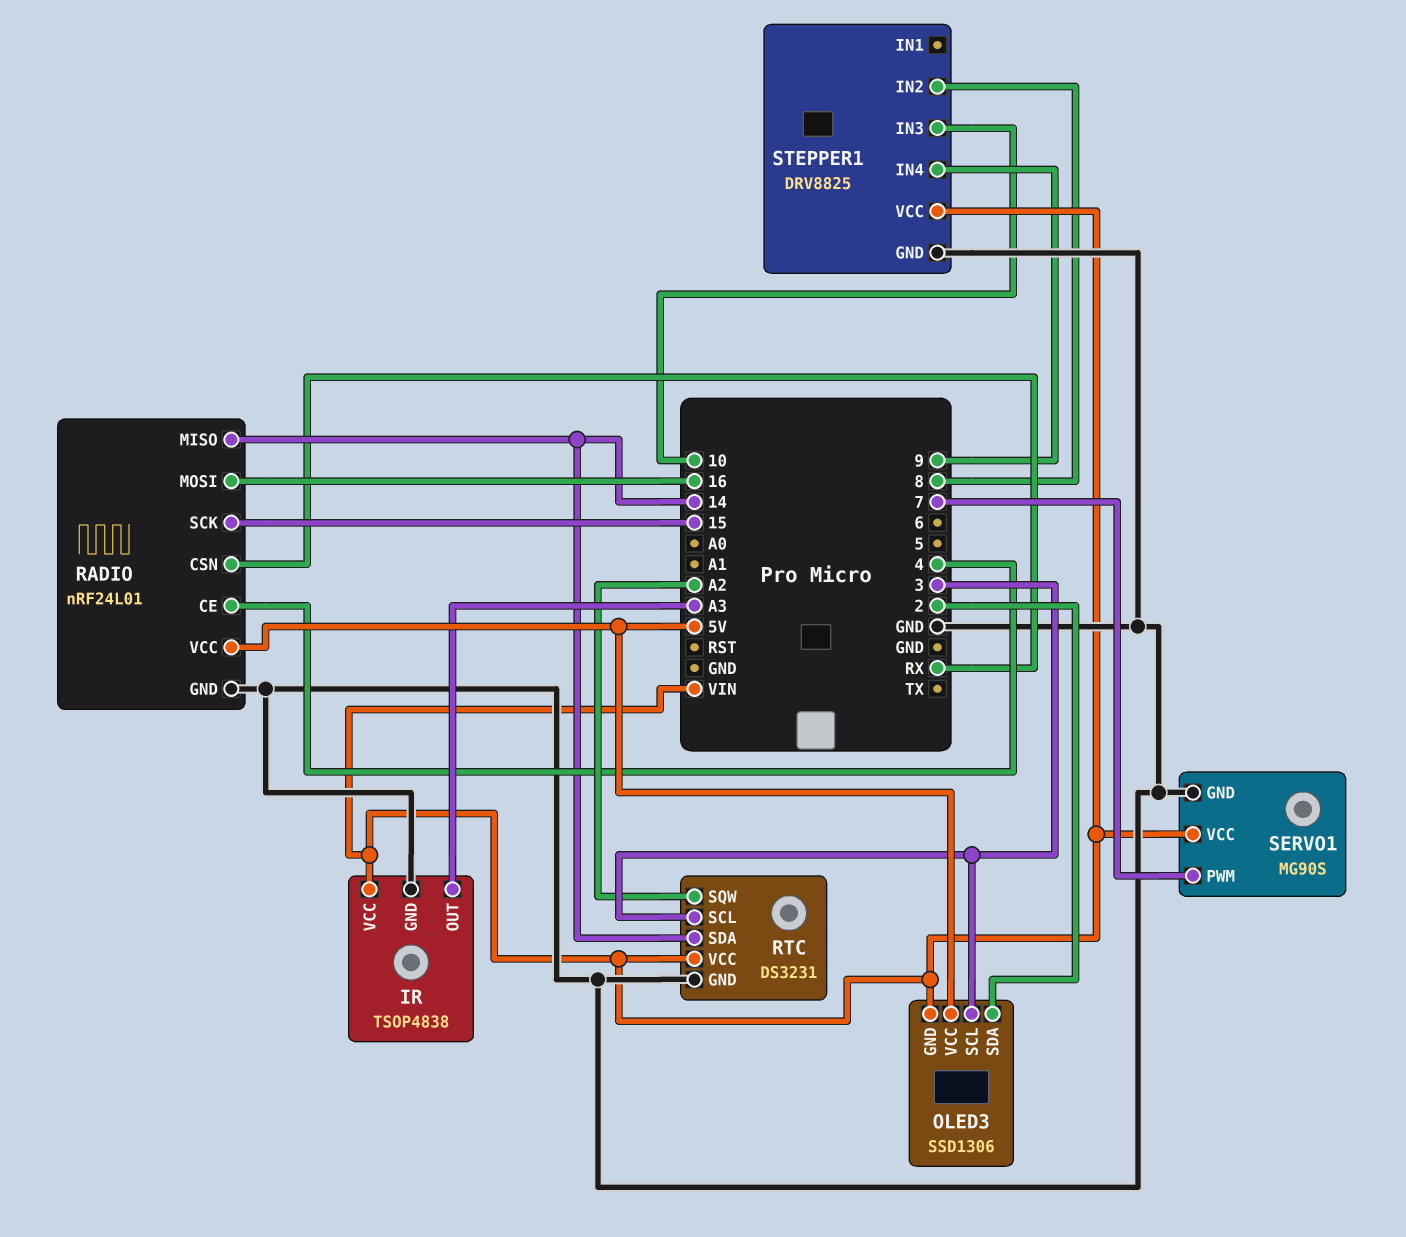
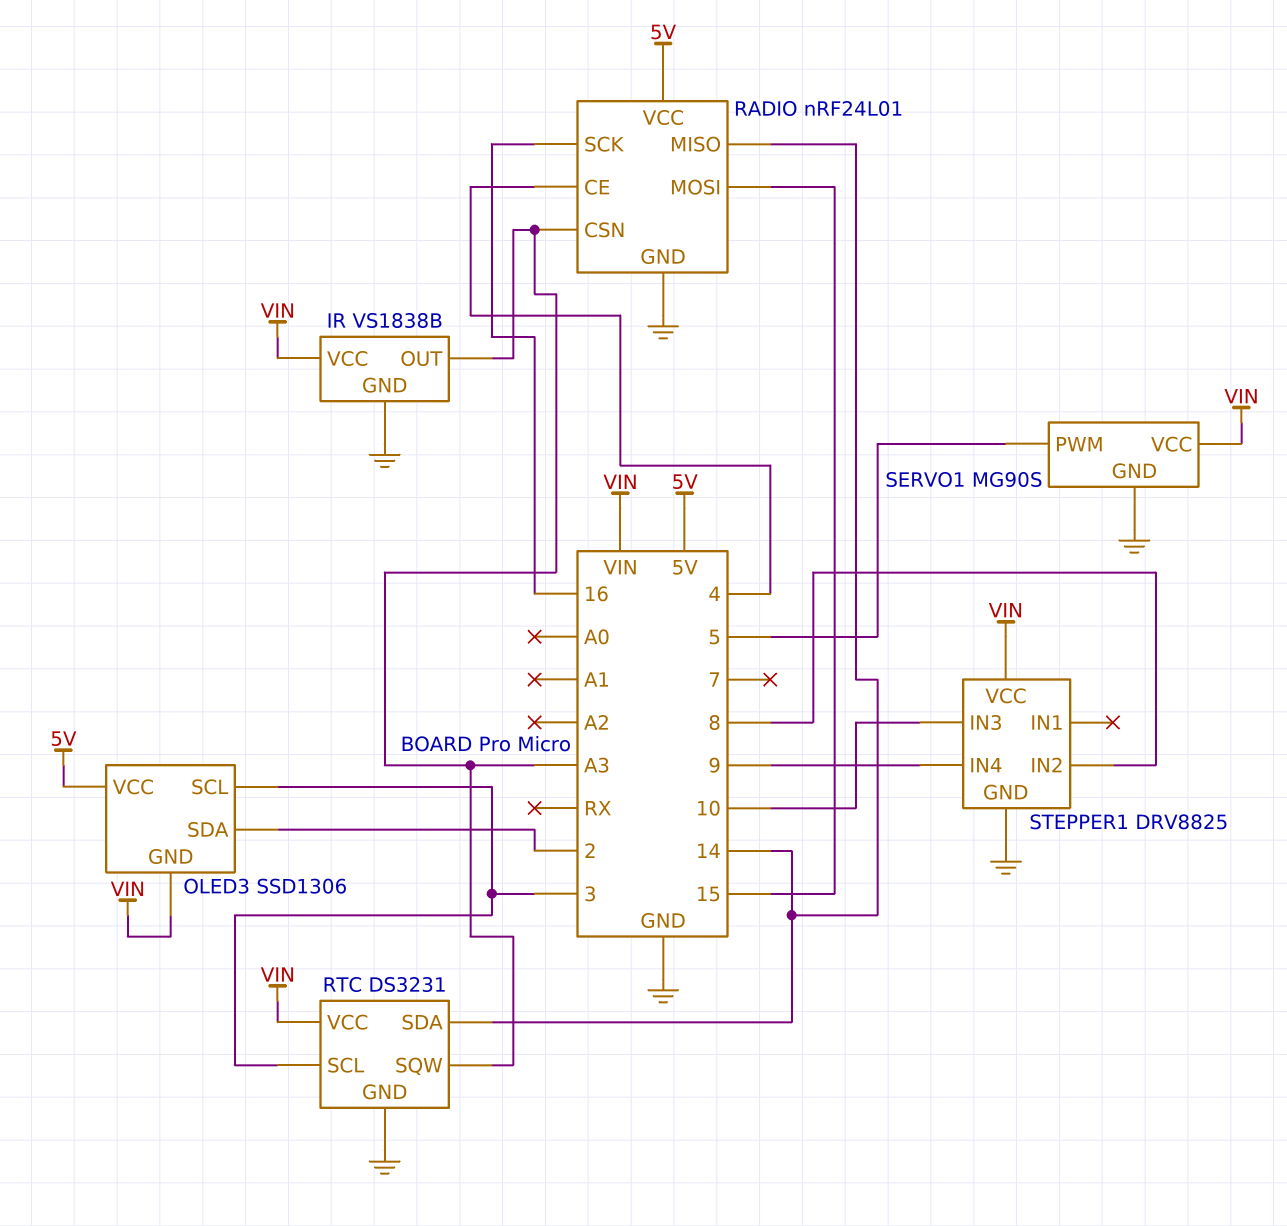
IR: TSOP4838 -> VS1838B
RADIO pin CSN: RX -> A3
RADIO pin MOSI: 16 -> 15
RADIO pin SCK: 15 -> 16
RTC pin SQW: A2 -> A3
SERVO1 pin PWM: 7 -> 5

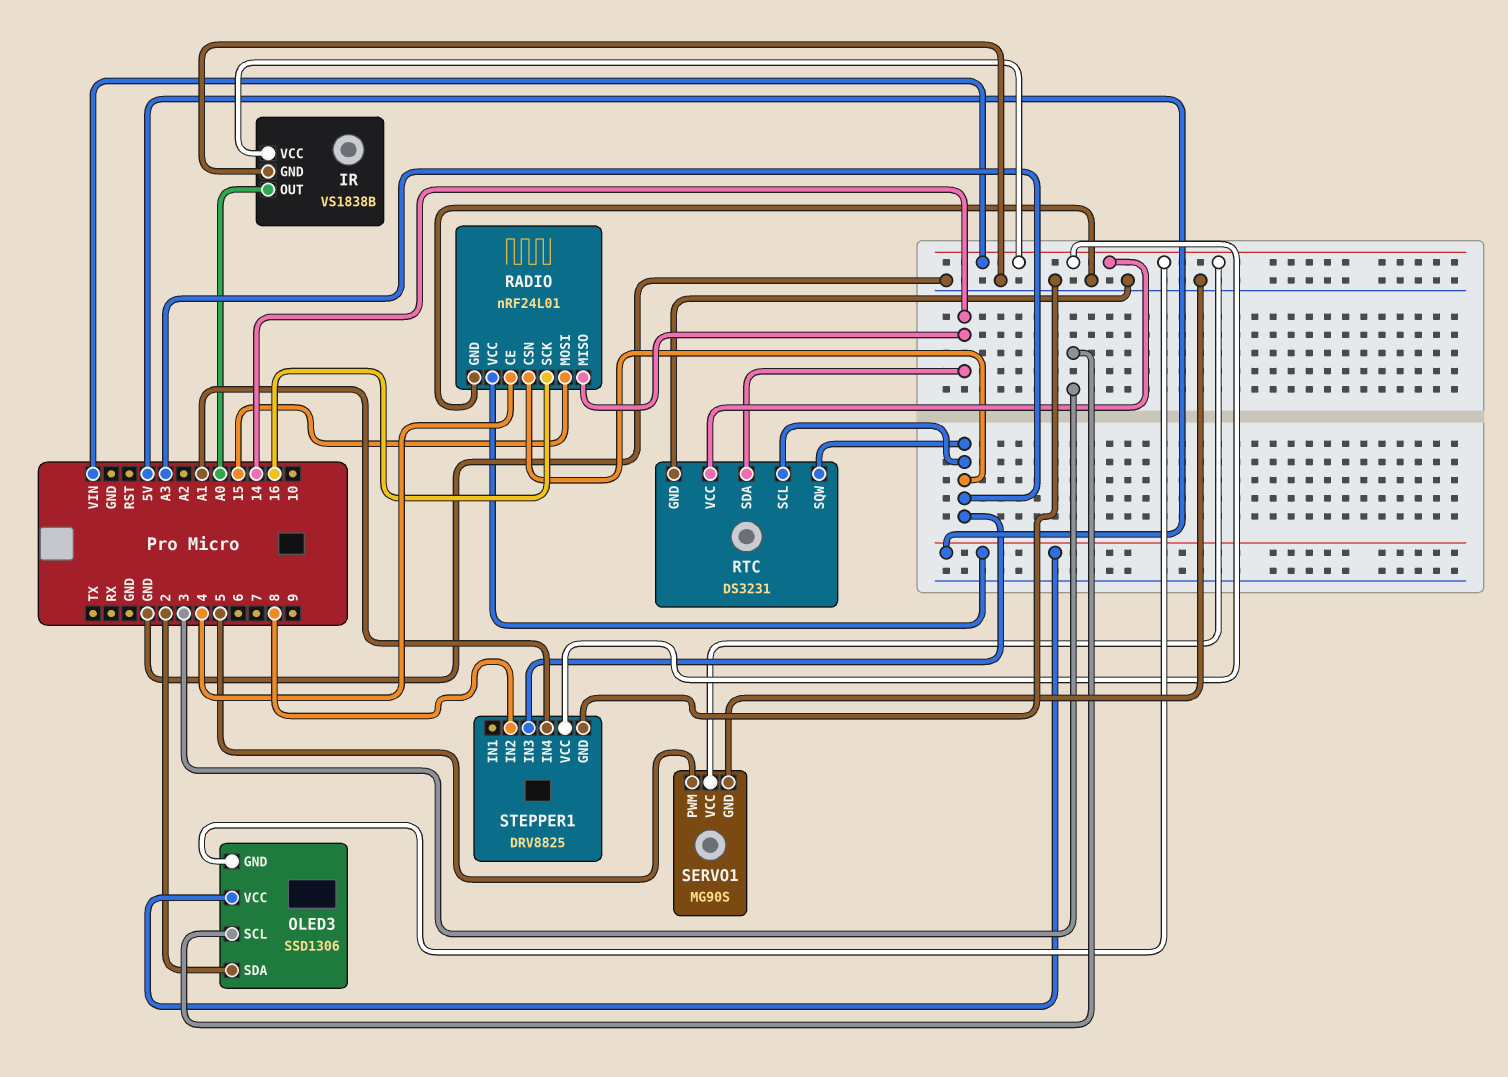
IR pin OUT: A3 -> A0
RTC pin SCL: 3 -> A3
STEPPER1 pin IN3: 10 -> A3
STEPPER1 pin IN4: 9 -> A1

